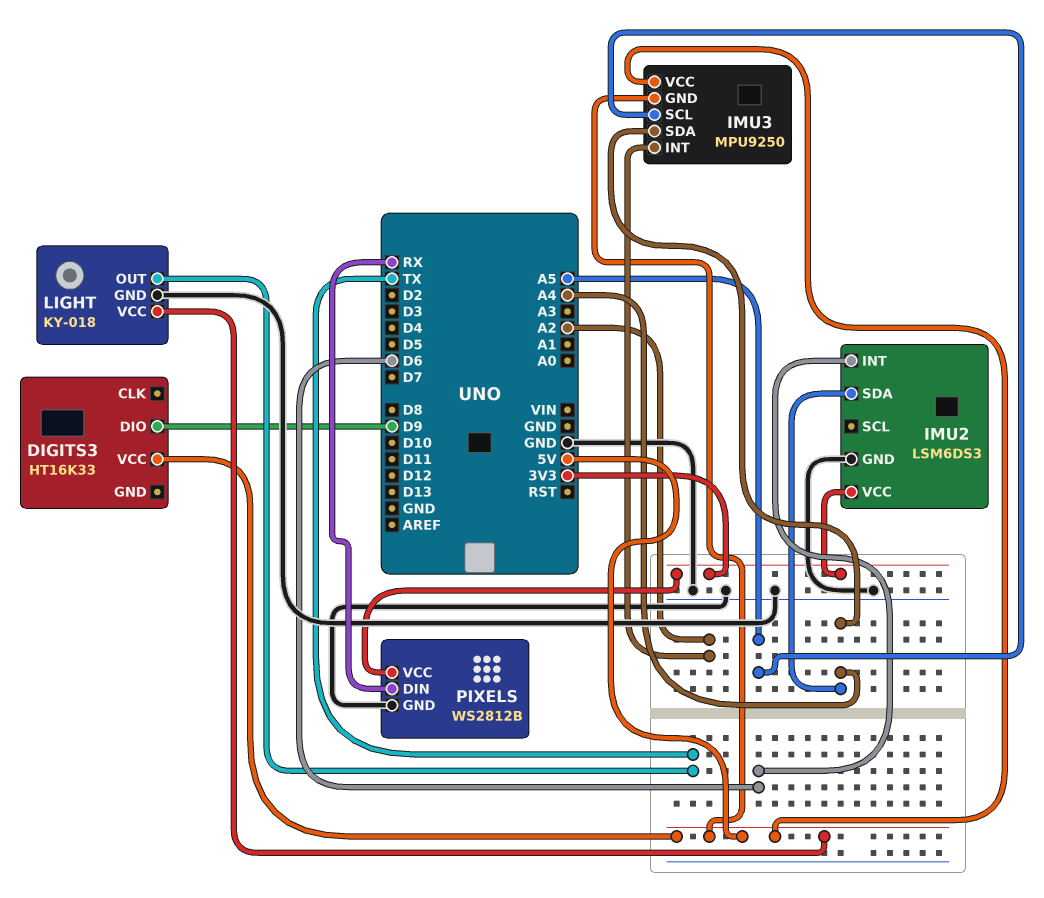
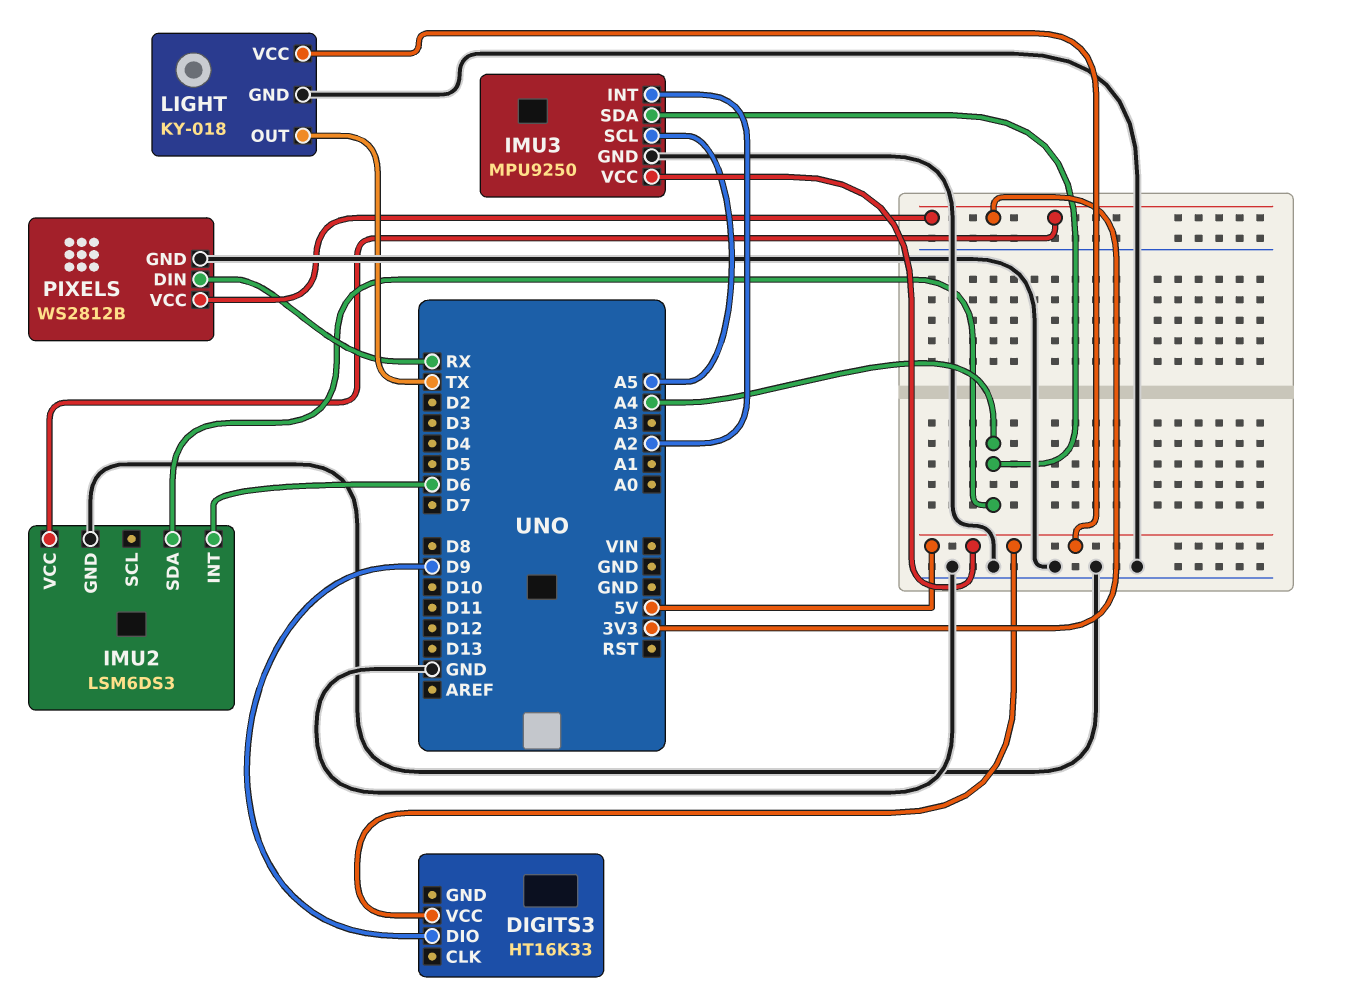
IMU3 pin GND: 5V -> GND

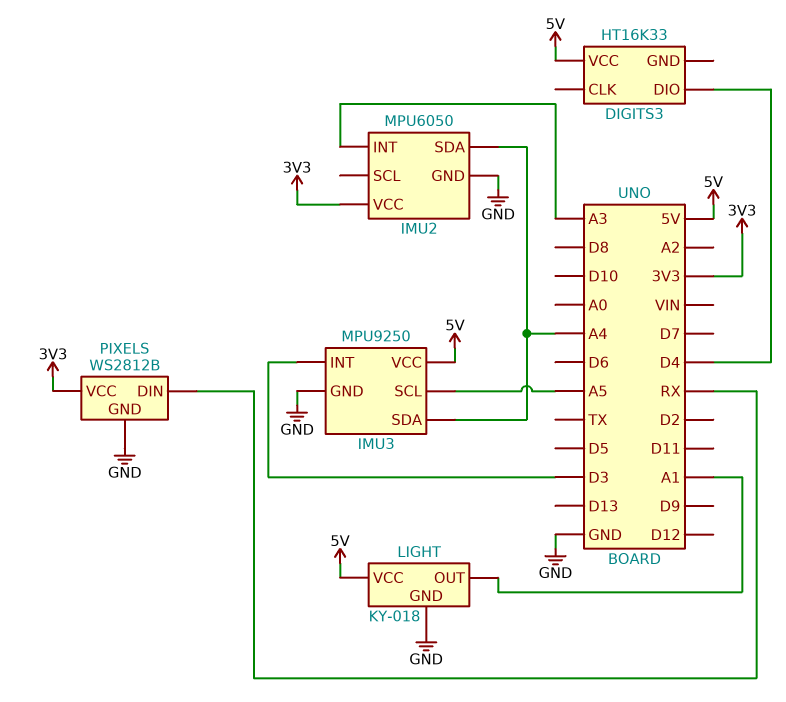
DIGITS3 pin DIO: D9 -> D4
IMU2: LSM6DS3 -> MPU6050
IMU2 pin INT: D6 -> A3
IMU3 pin INT: A2 -> D3
LIGHT pin OUT: TX -> A1

